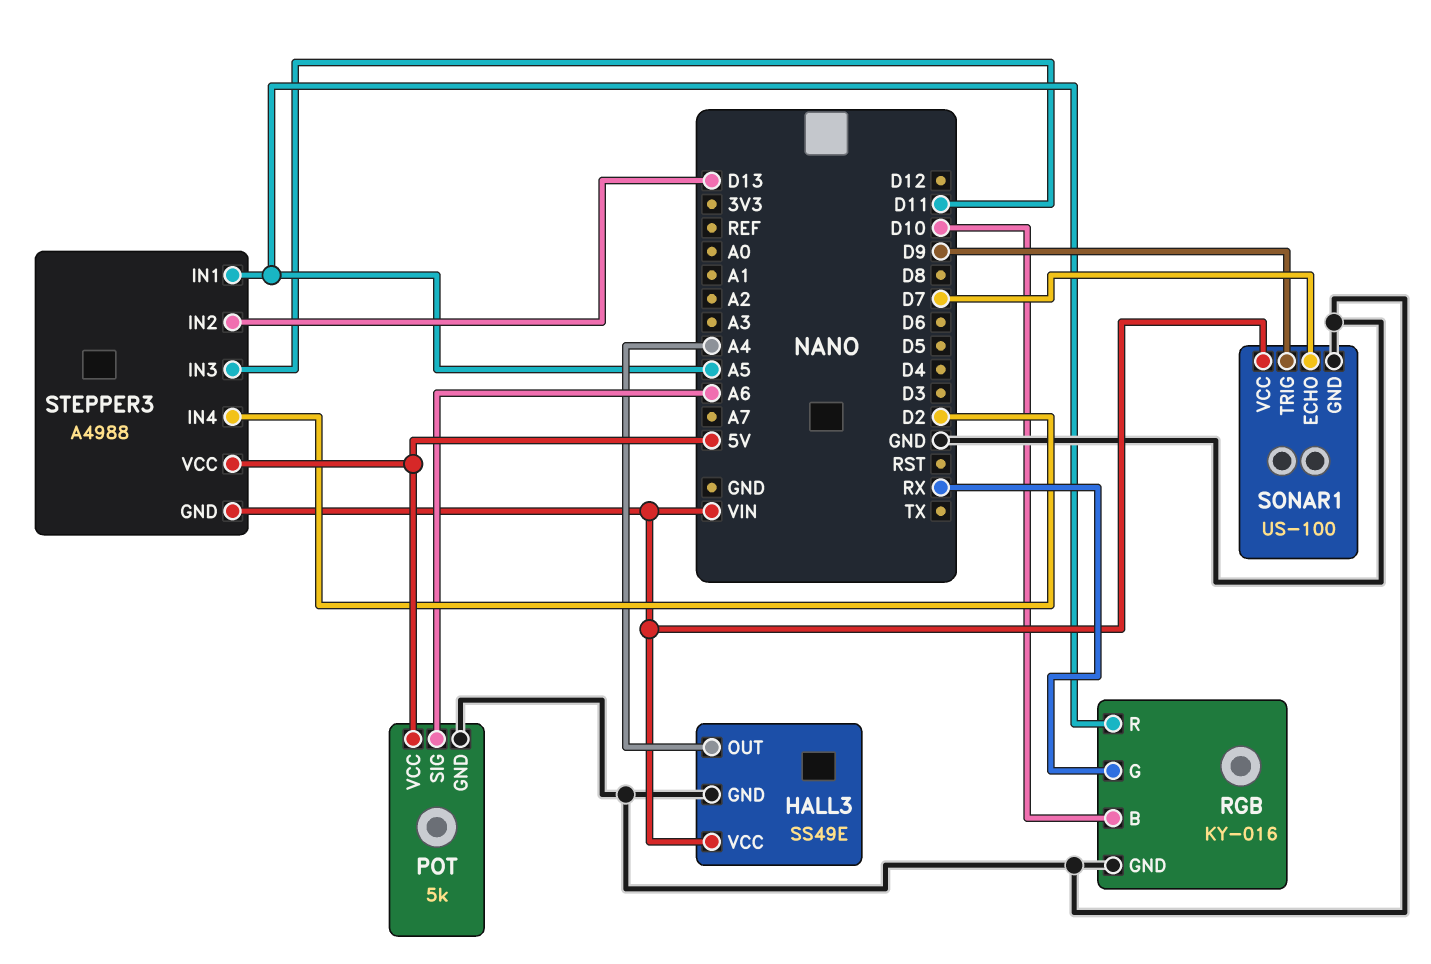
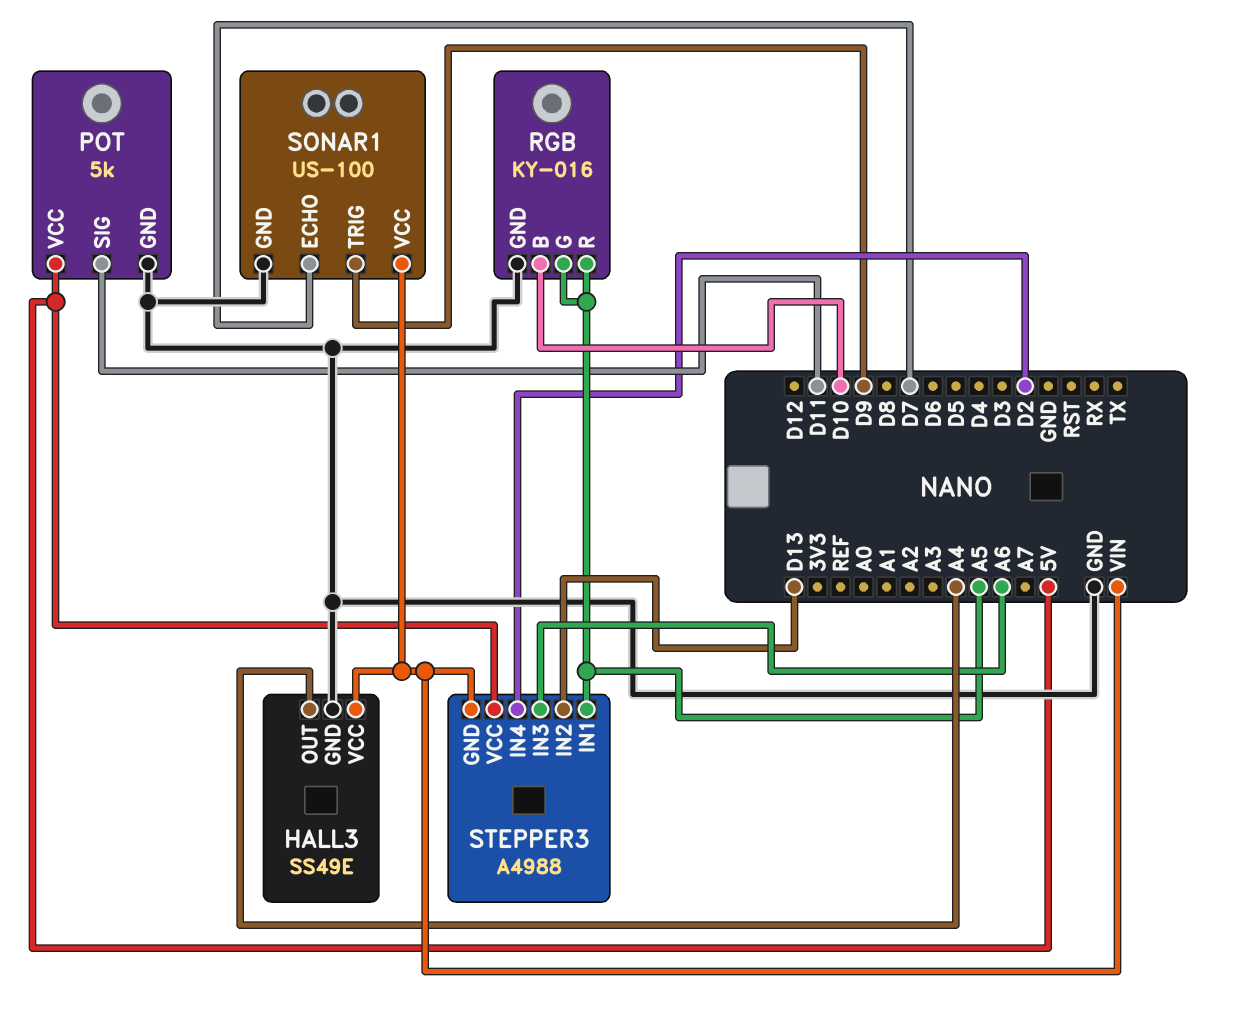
POT pin SIG: A6 -> D11
RGB pin G: RX -> A5
STEPPER3 pin IN3: D11 -> A6

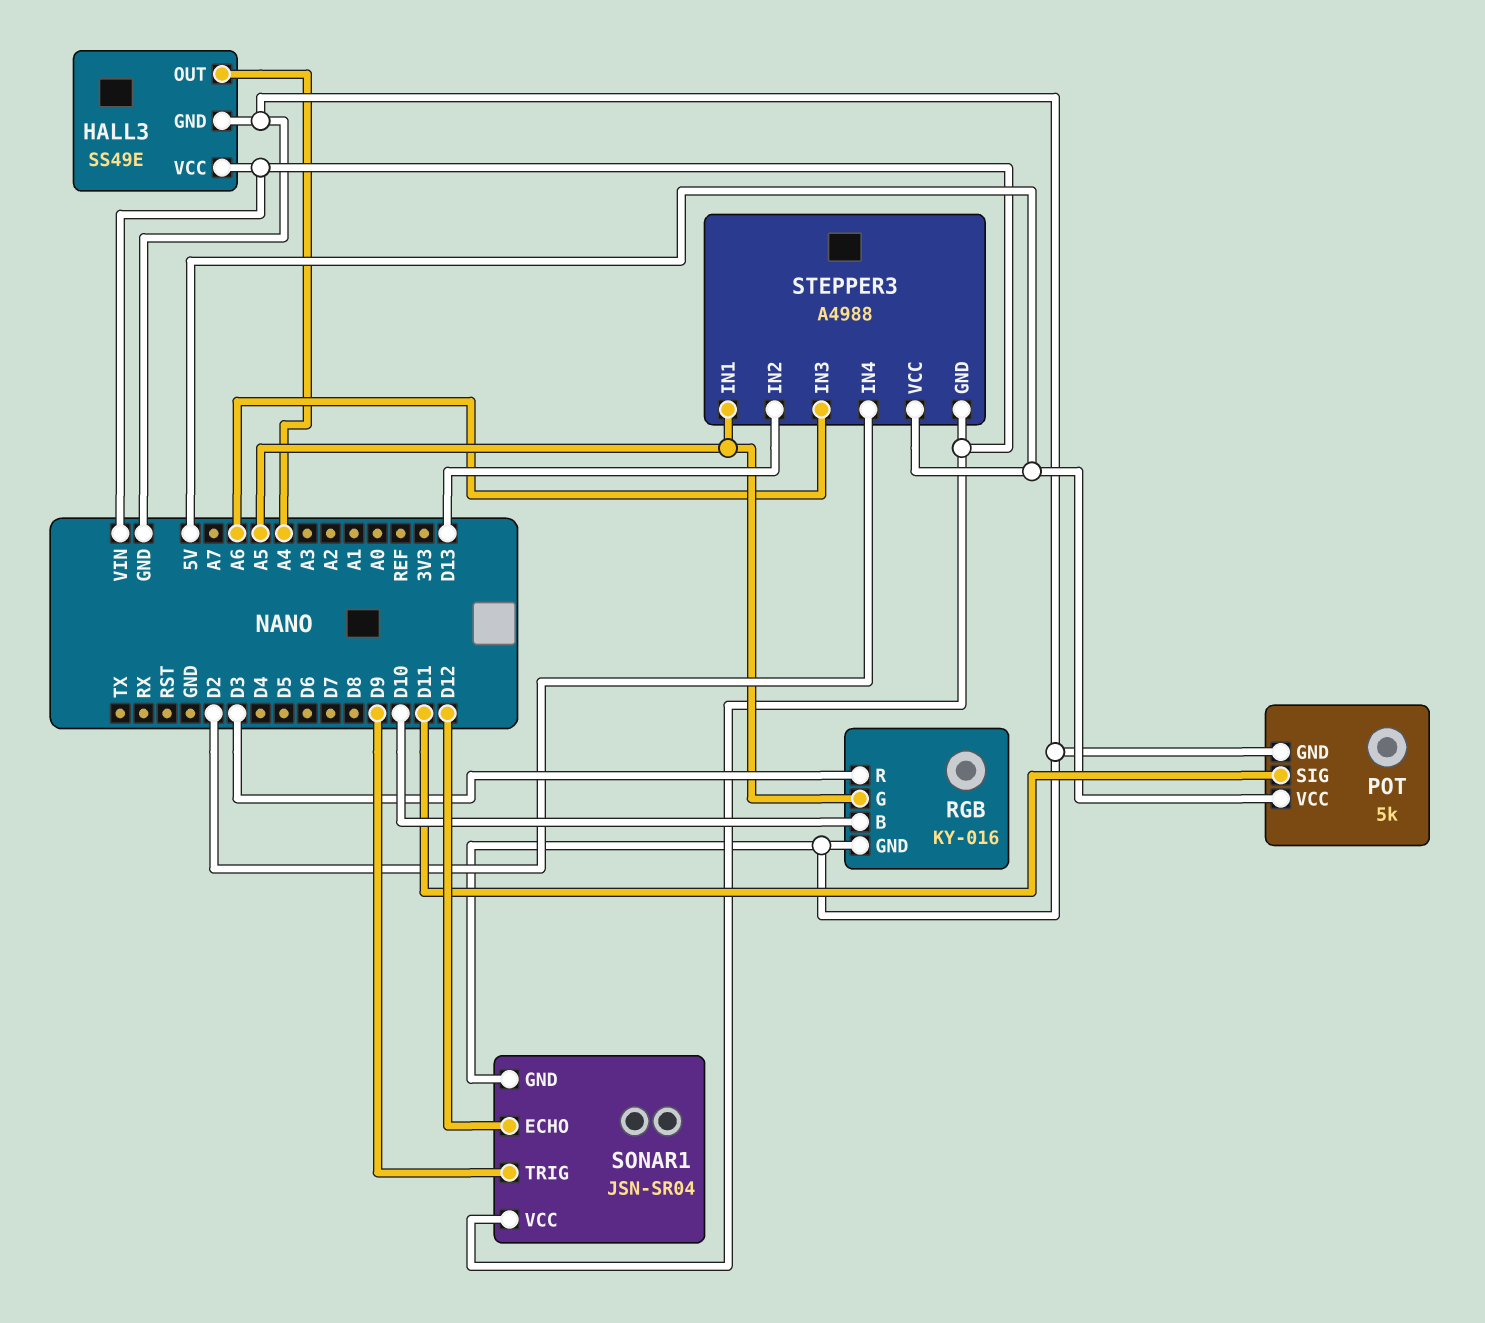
RGB pin R: A5 -> D3
SONAR1: US-100 -> JSN-SR04
SONAR1 pin ECHO: D7 -> D12

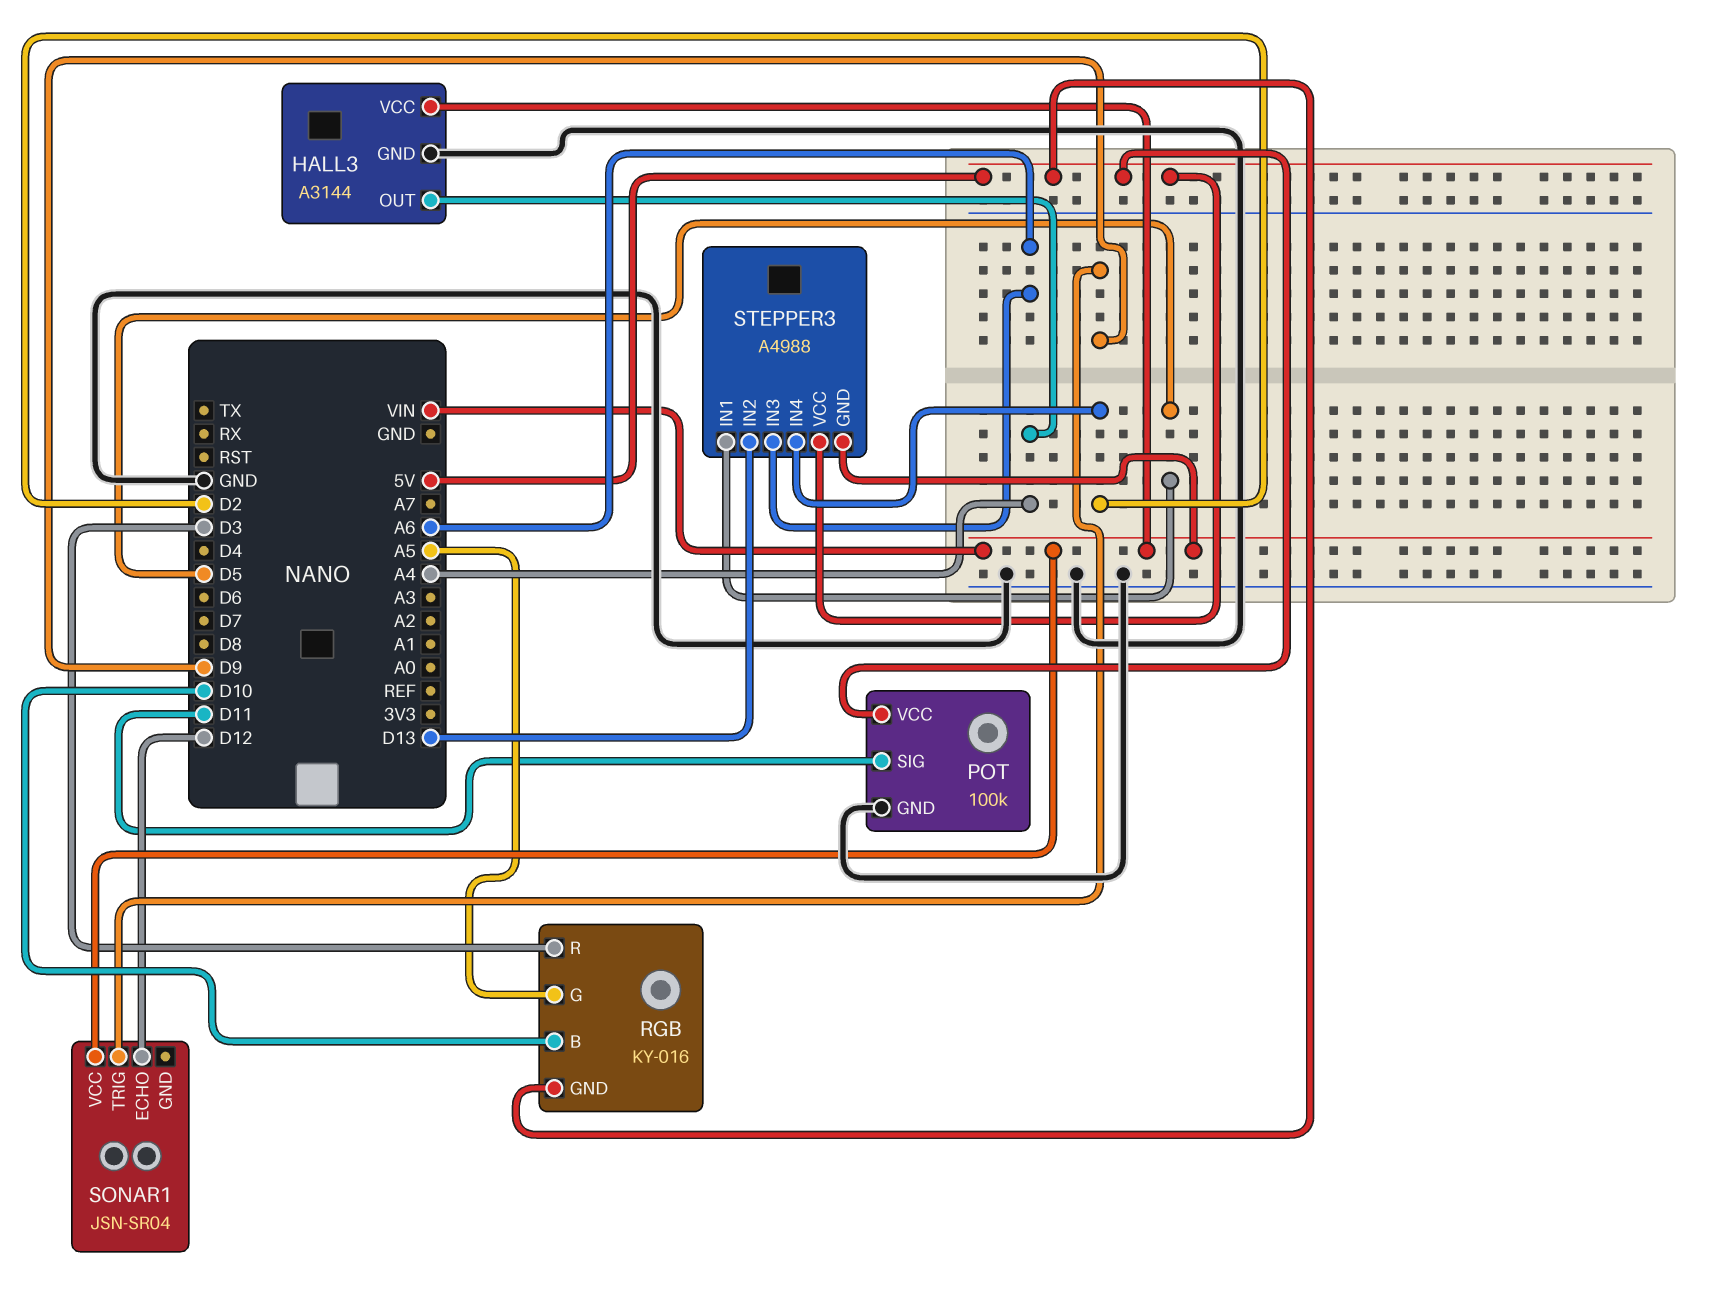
HALL3: SS49E -> A3144
POT: 5k -> 100k
RGB pin GND: GND -> 5V
SONAR1 pin GND: GND -> none
STEPPER3 pin IN1: A5 -> D5

